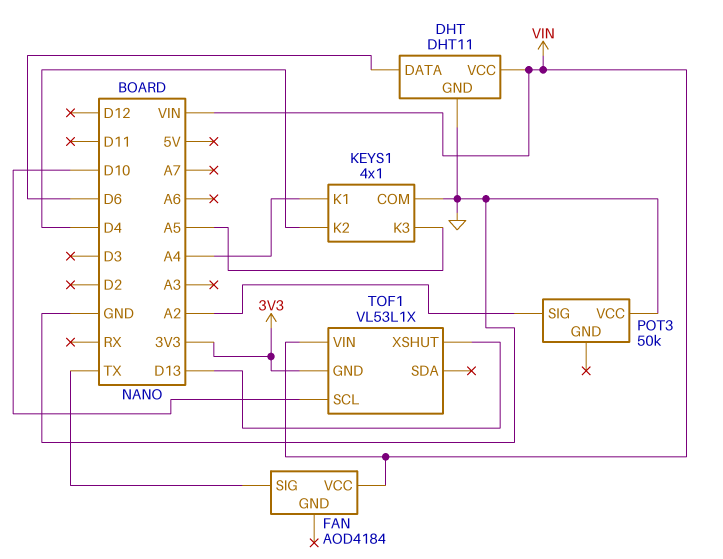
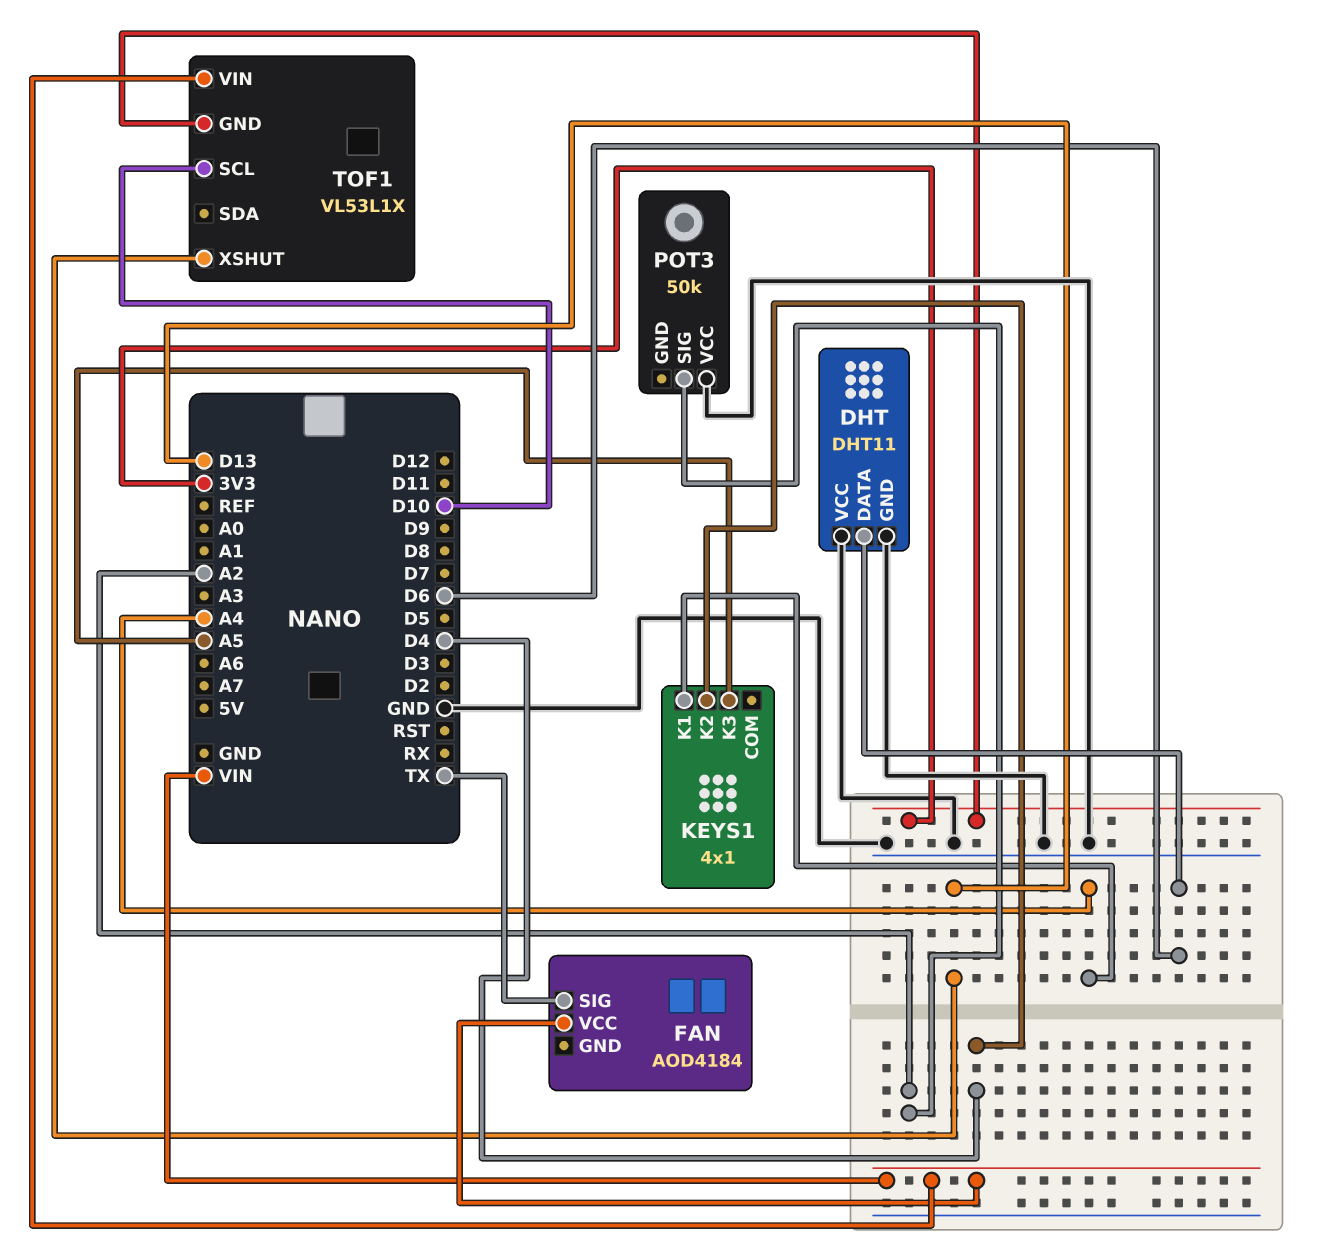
DHT pin VCC: VIN -> GND
KEYS1 pin COM: GND -> none

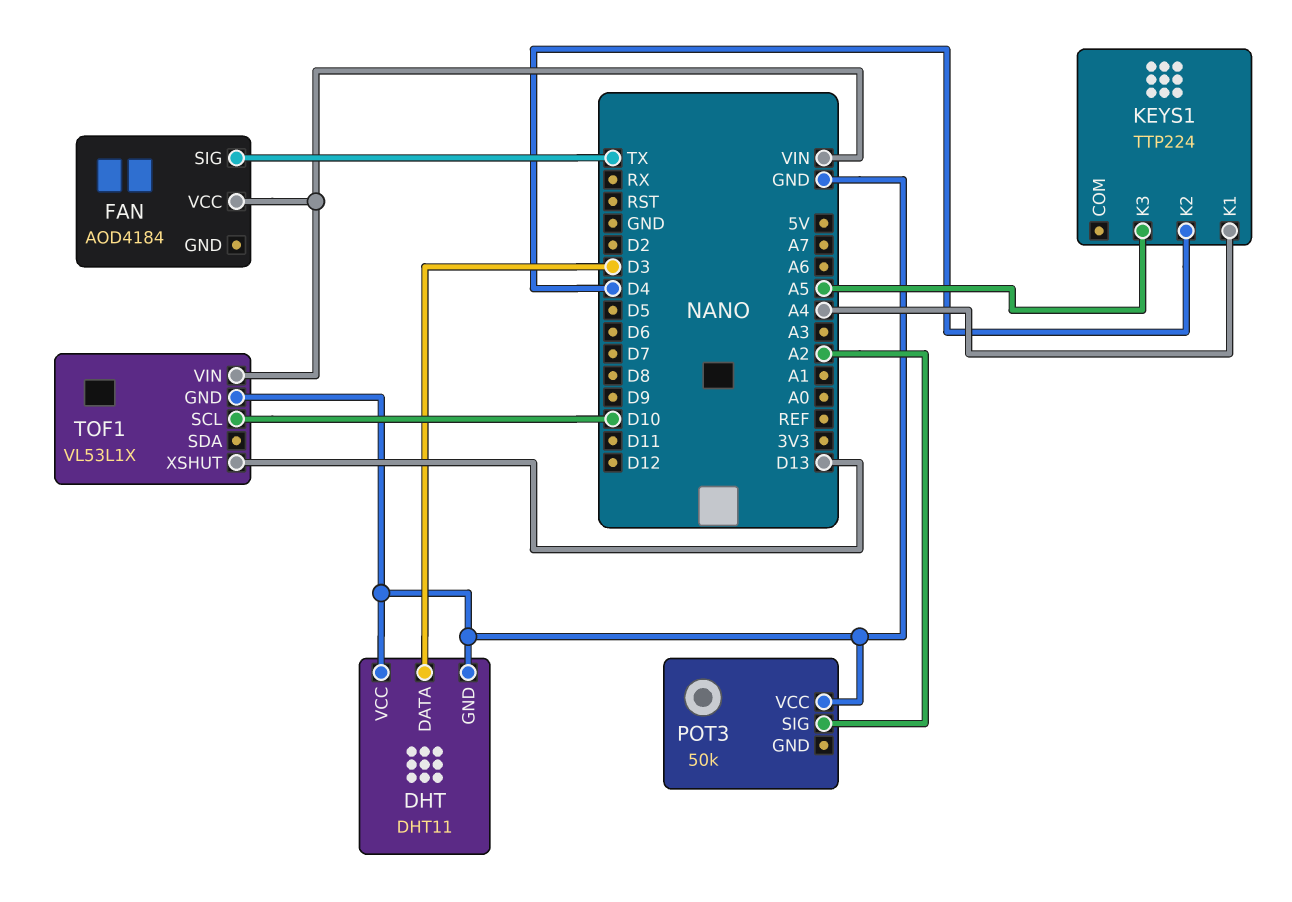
DHT pin DATA: D6 -> D3
KEYS1: 4x1 -> TTP224
TOF1 pin GND: 3V3 -> GND

